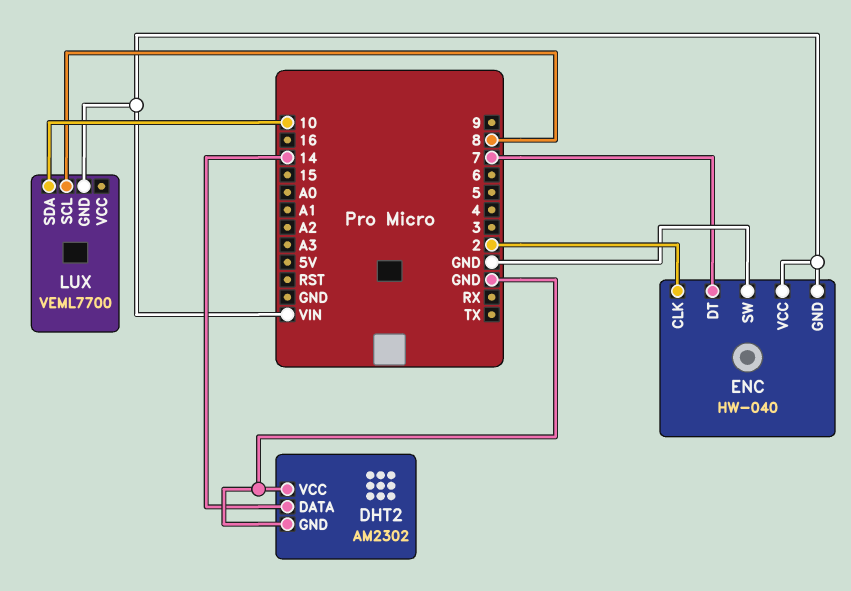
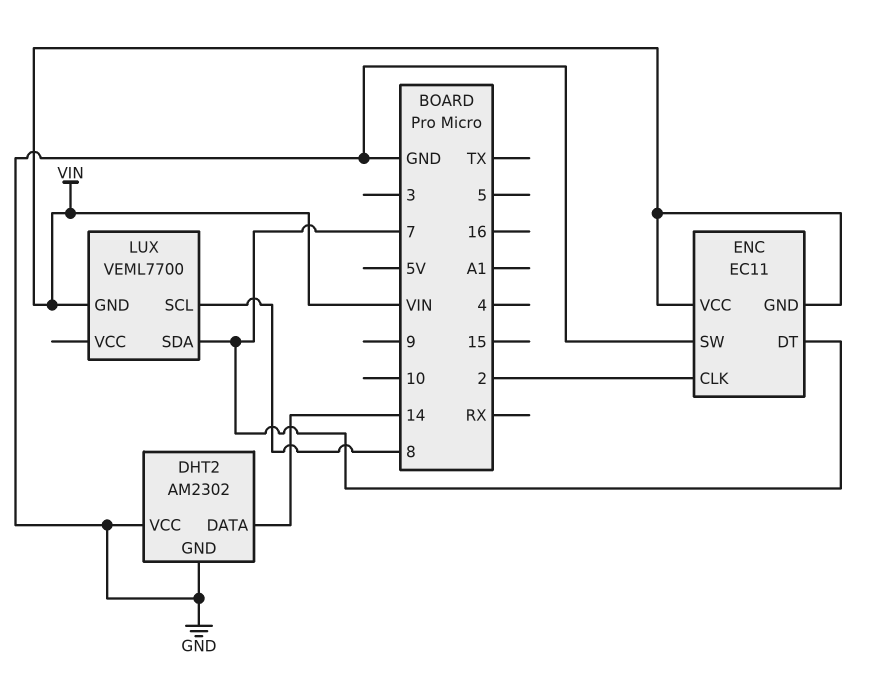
ENC: HW-040 -> EC11
LUX pin SDA: 10 -> 7

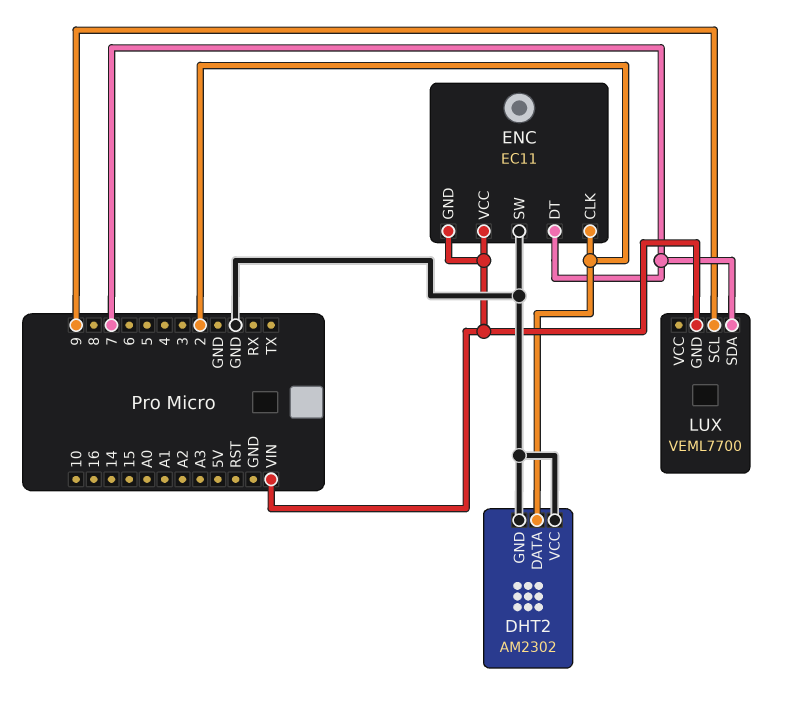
DHT2 pin DATA: 14 -> 2
LUX pin SCL: 8 -> 9

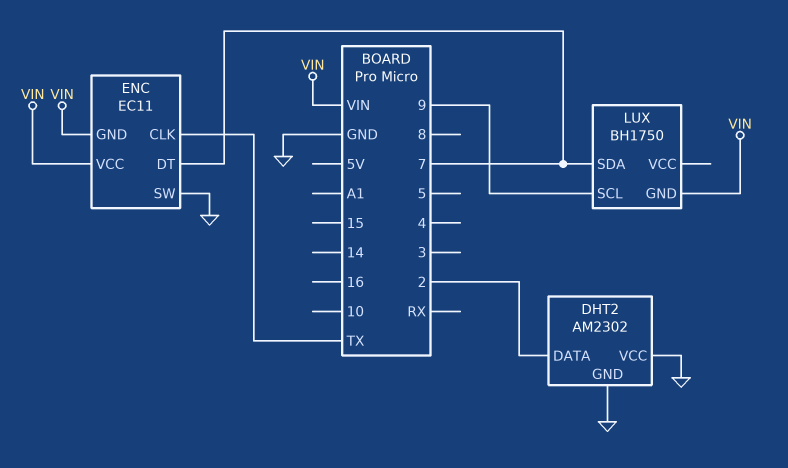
ENC pin CLK: 2 -> TX
LUX: VEML7700 -> BH1750

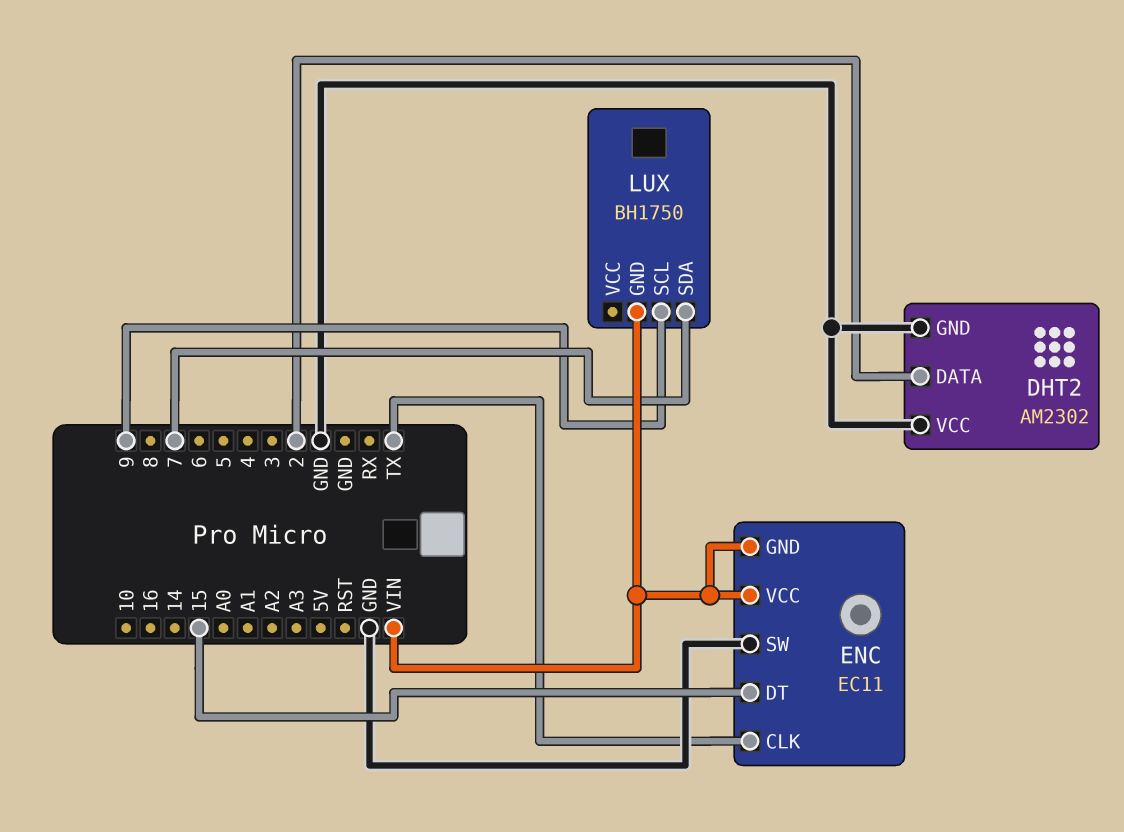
ENC pin DT: 7 -> 15

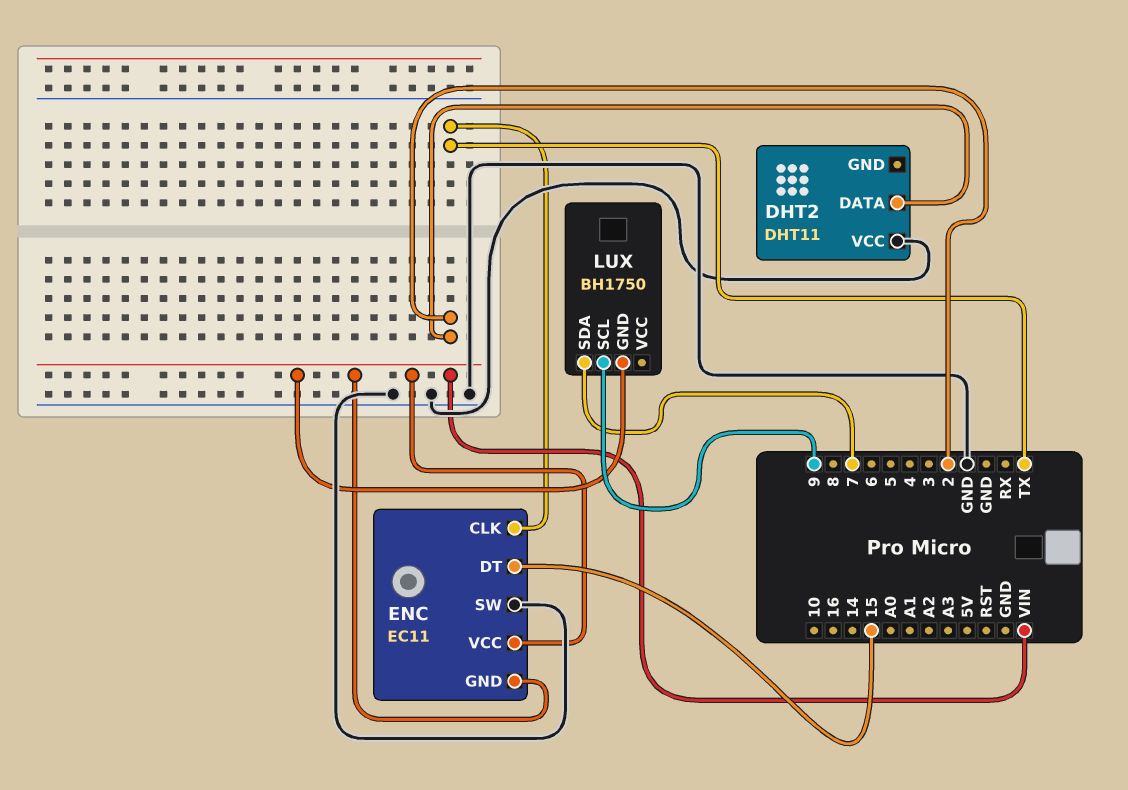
DHT2: AM2302 -> DHT11
DHT2 pin GND: GND -> none

